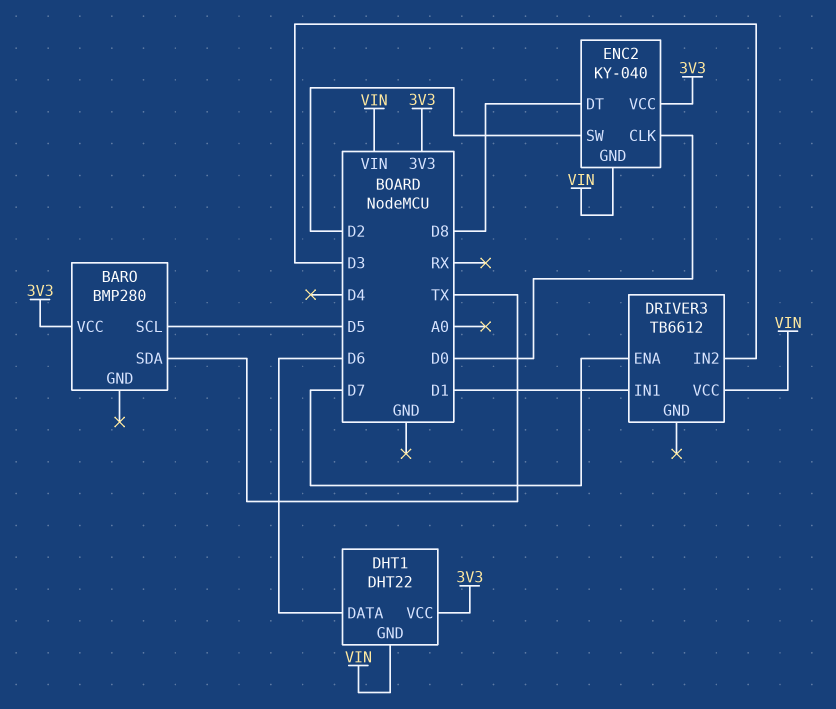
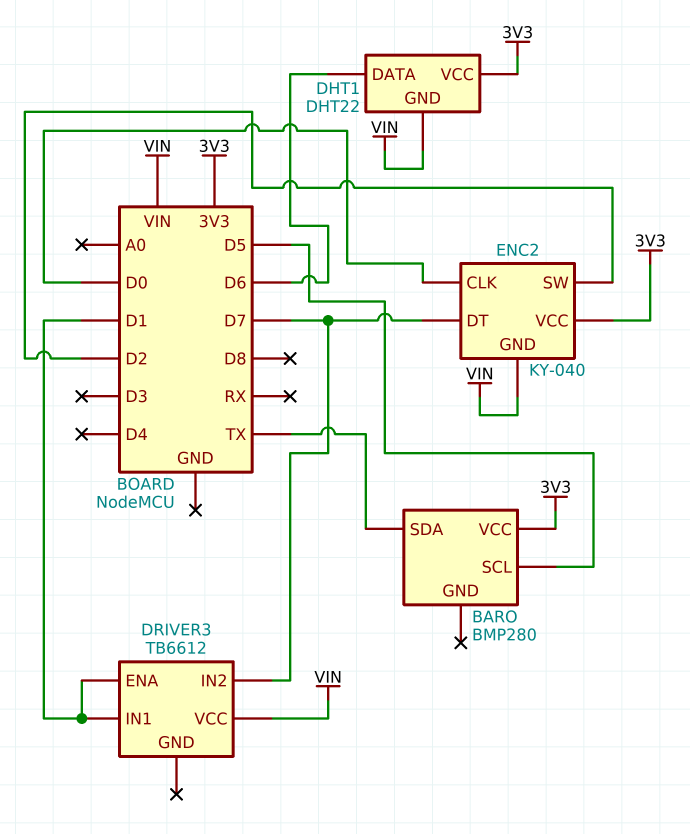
DRIVER3 pin ENA: D7 -> D1
DRIVER3 pin IN2: D3 -> D7
ENC2 pin DT: D8 -> D7

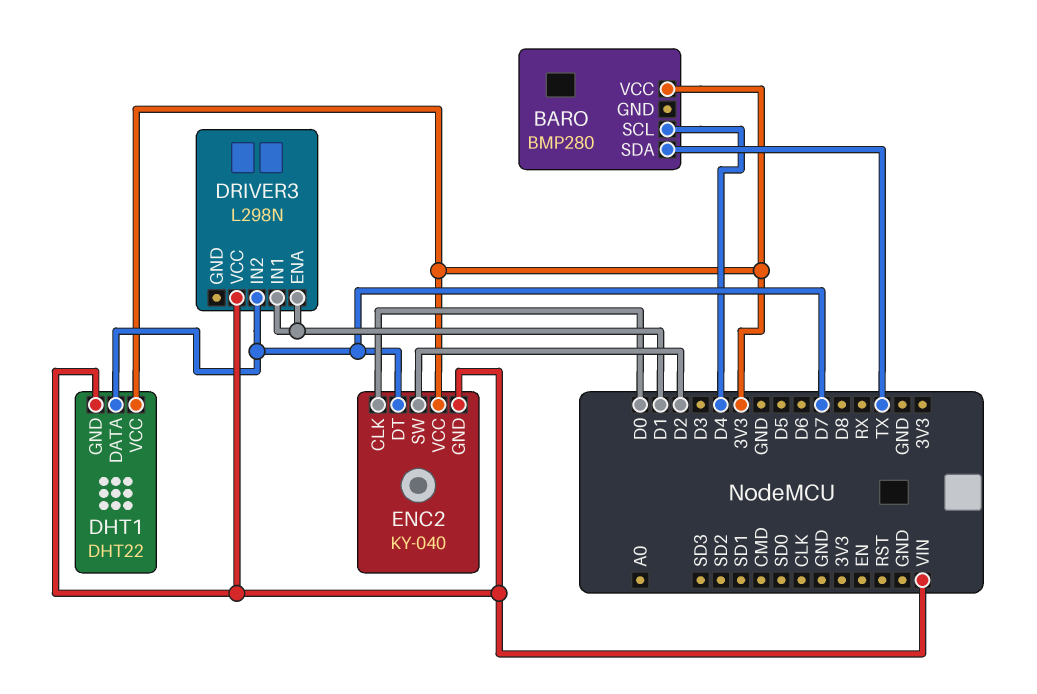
BARO pin SCL: D5 -> D4
DHT1 pin DATA: D6 -> D7
DRIVER3: TB6612 -> L298N

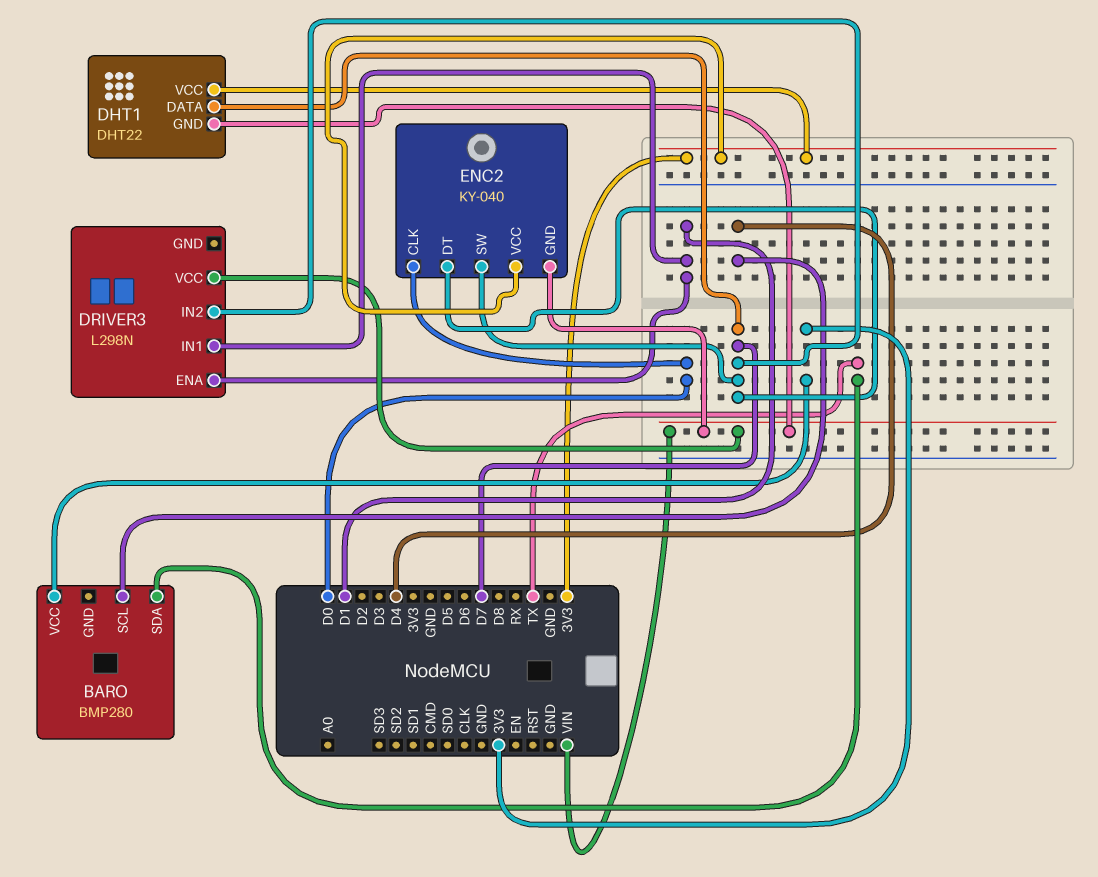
ENC2 pin SW: D2 -> D7

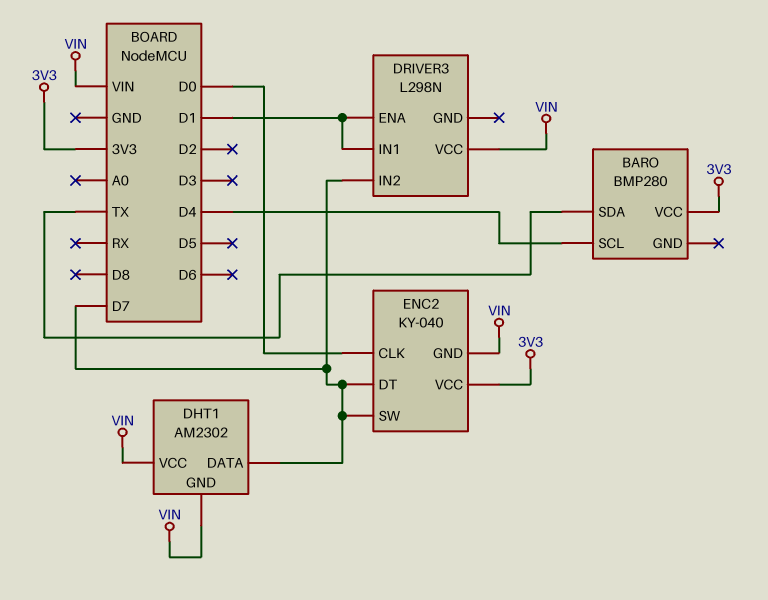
DHT1: DHT22 -> AM2302
DHT1 pin VCC: 3V3 -> VIN

